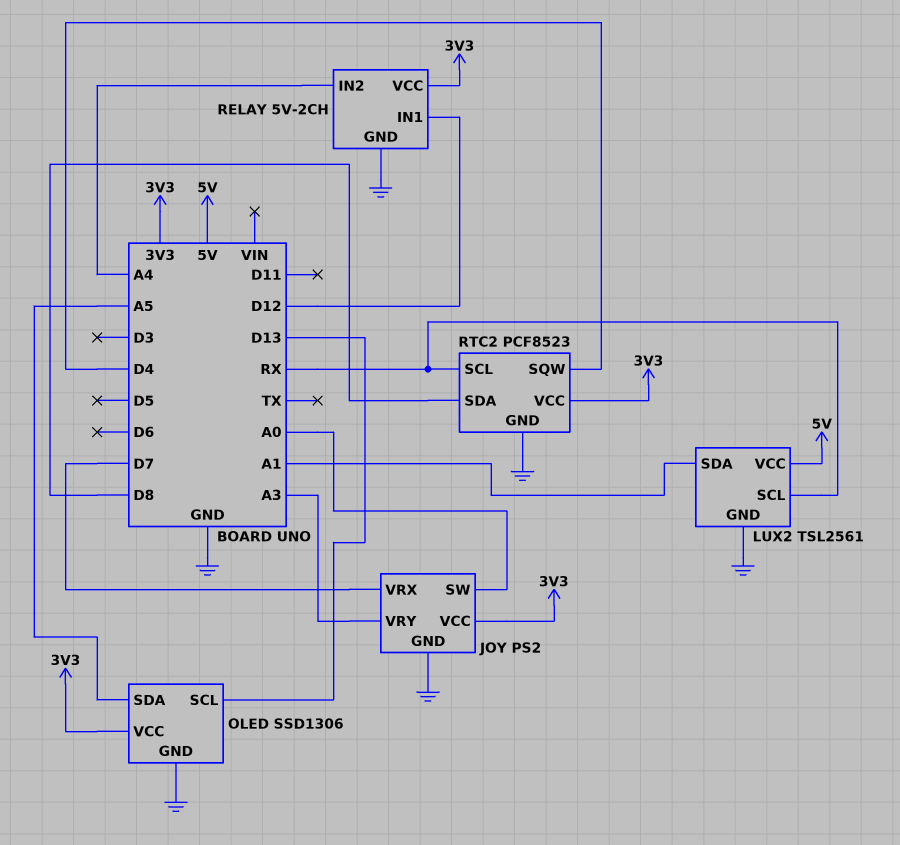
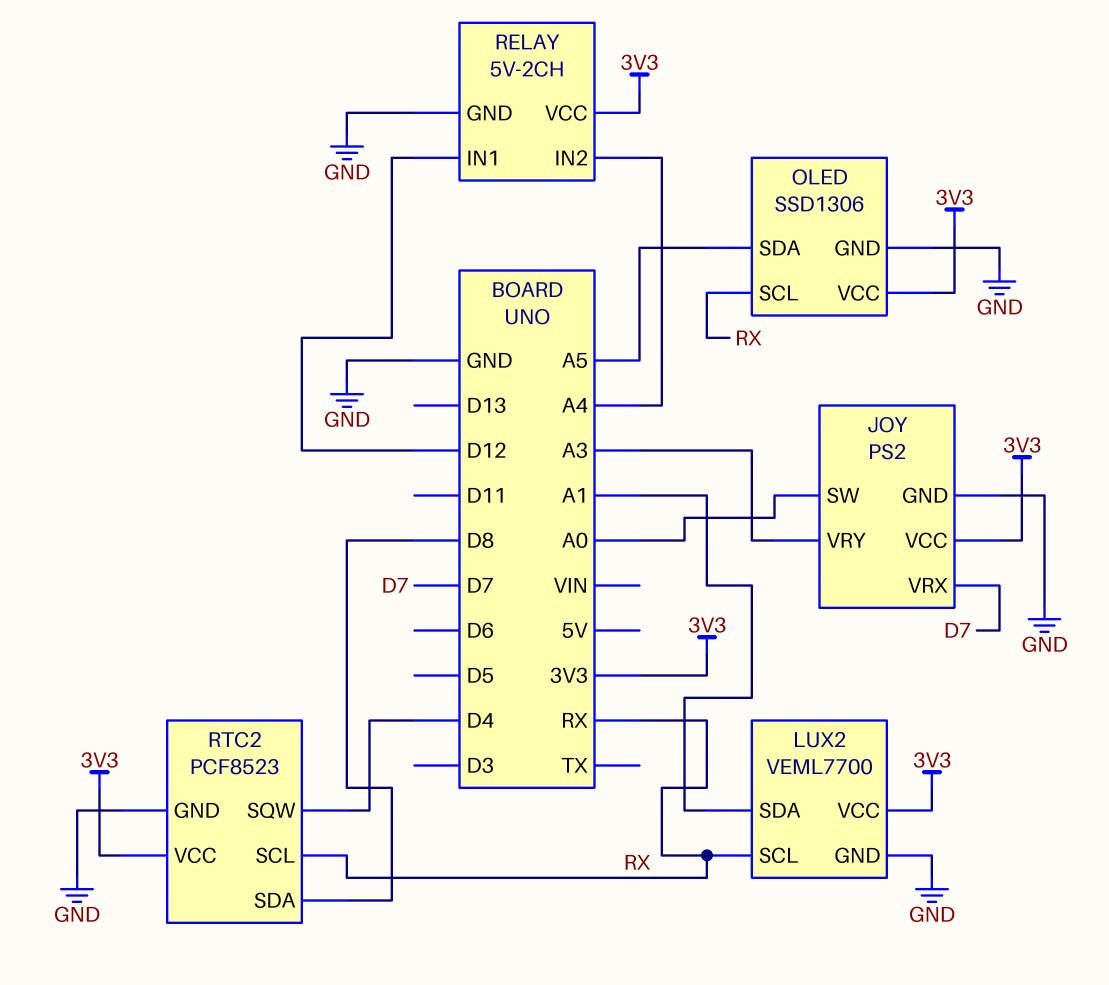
LUX2: TSL2561 -> VEML7700
LUX2 pin VCC: 5V -> 3V3
OLED pin SCL: D13 -> RX

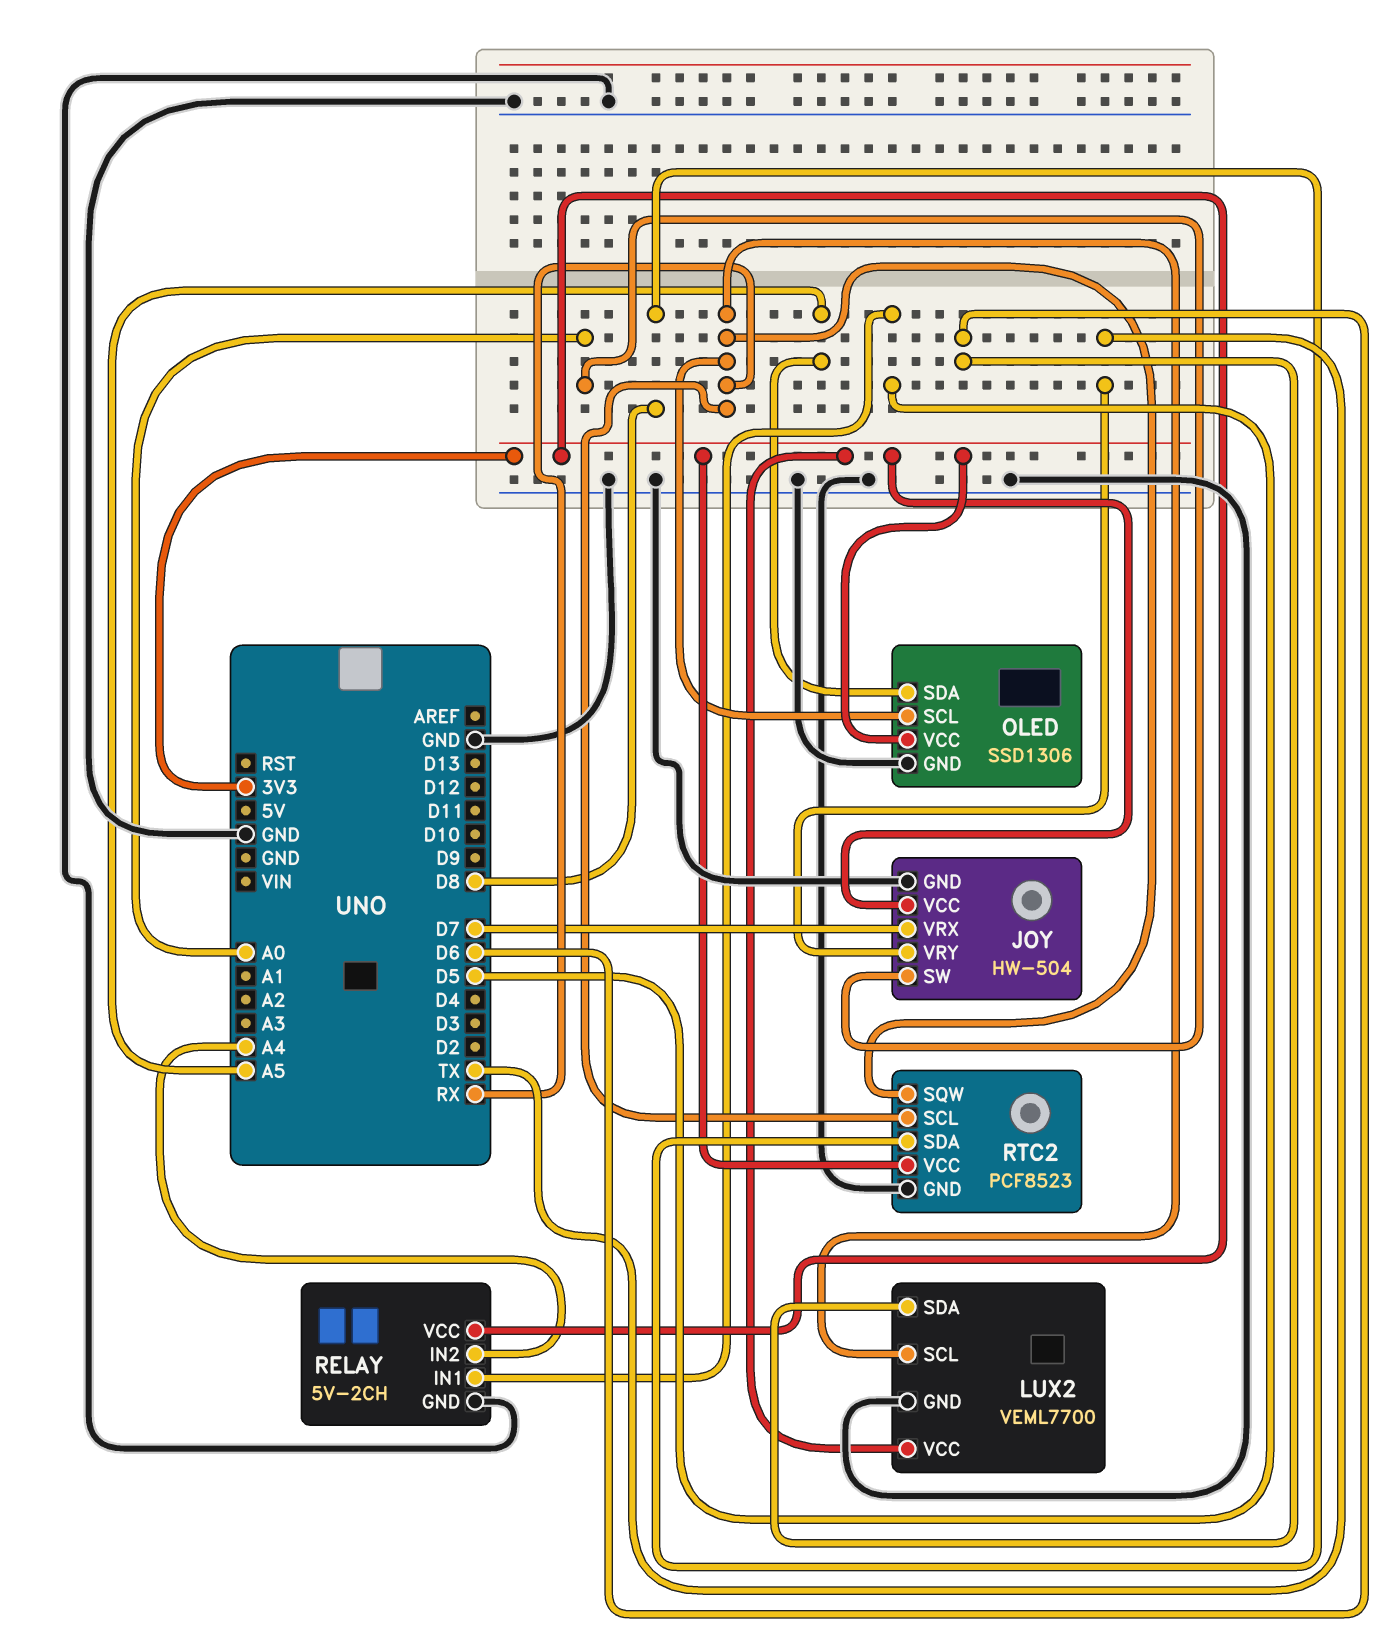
JOY: PS2 -> HW-504
JOY pin VRY: A3 -> TX
LUX2 pin SDA: A1 -> D6
RELAY pin IN1: D12 -> D5
RTC2 pin SQW: D4 -> RX

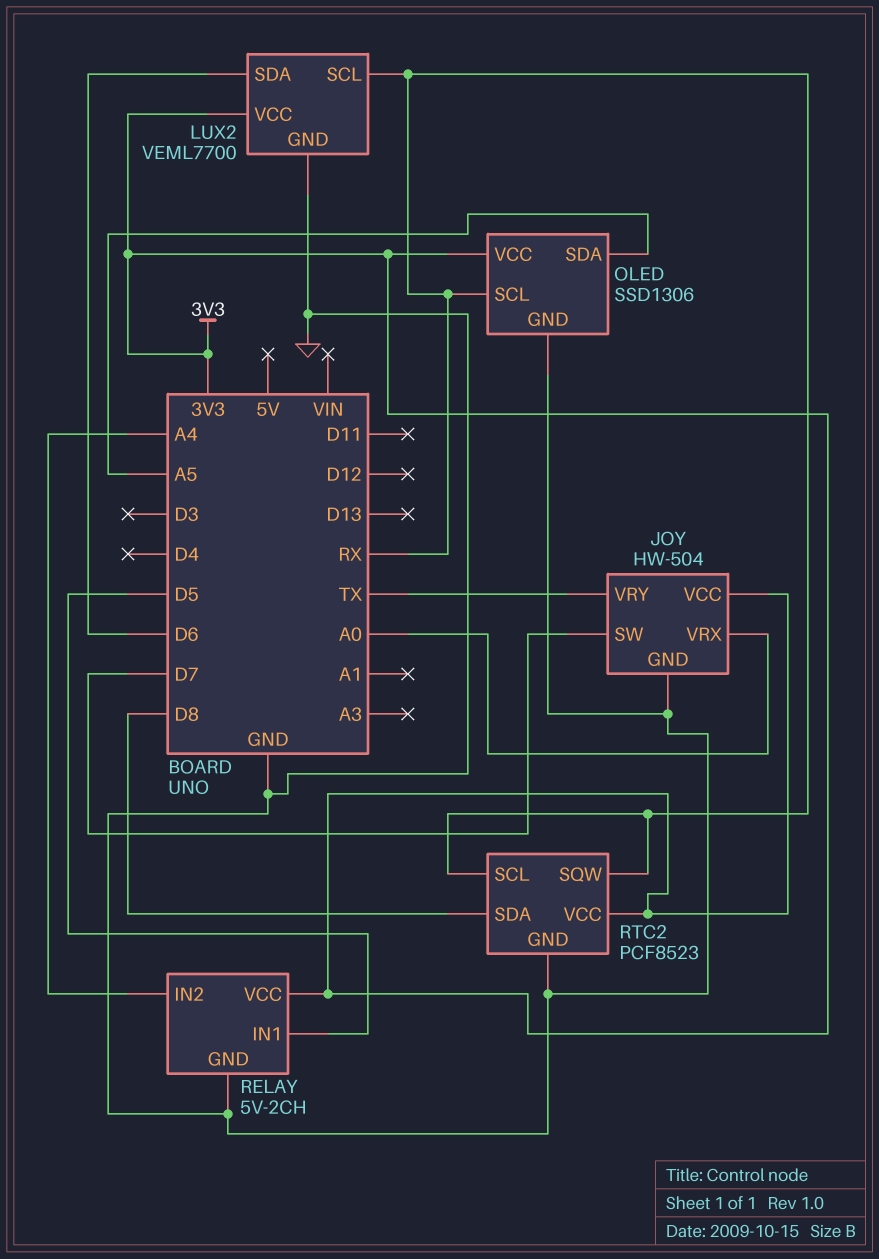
JOY pin SW: A0 -> D7
JOY pin VRX: D7 -> A0

